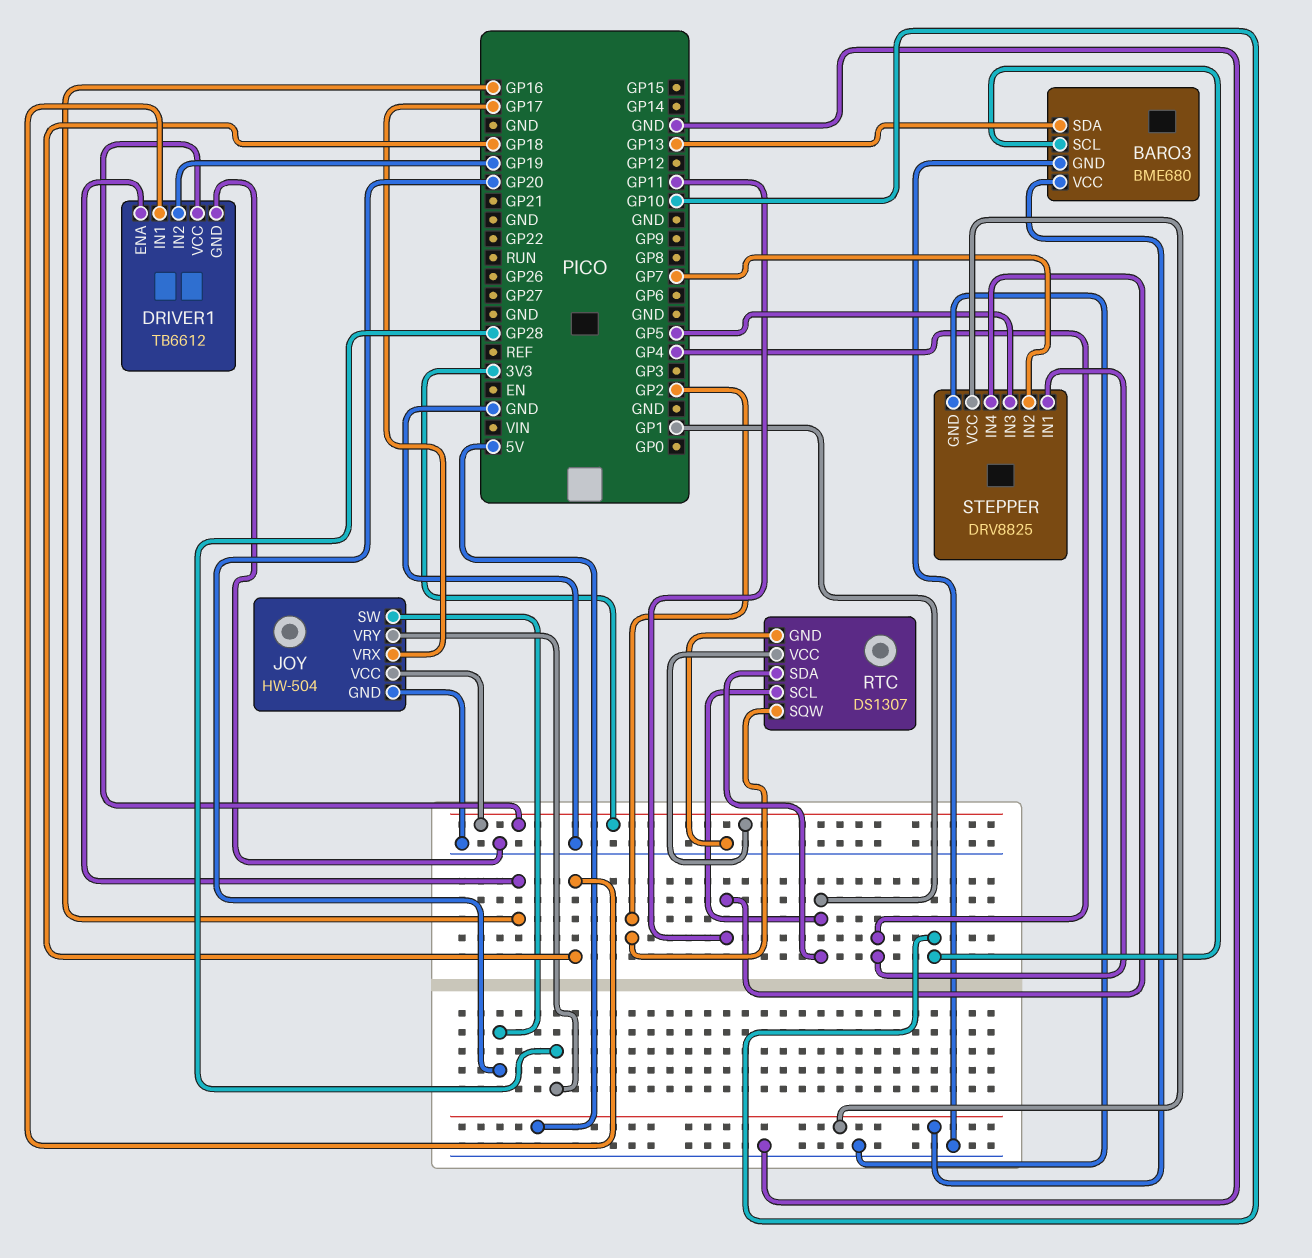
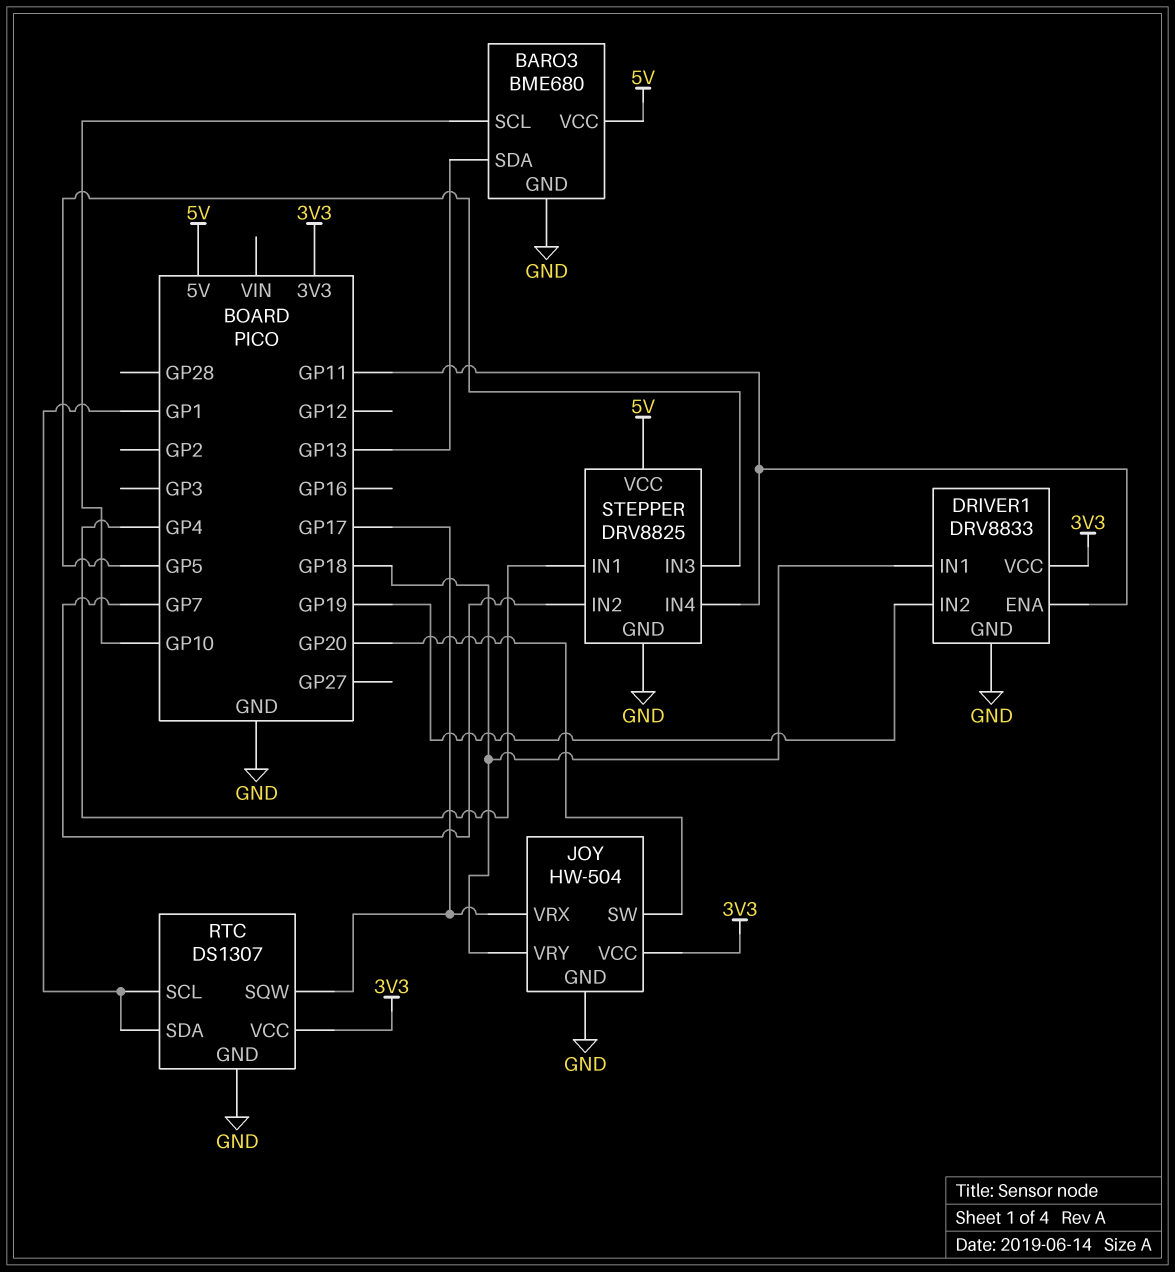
DRIVER1: TB6612 -> DRV8833
DRIVER1 pin ENA: GP16 -> GP11
JOY pin VRY: GP28 -> GP18
RTC pin SQW: GP2 -> GP17

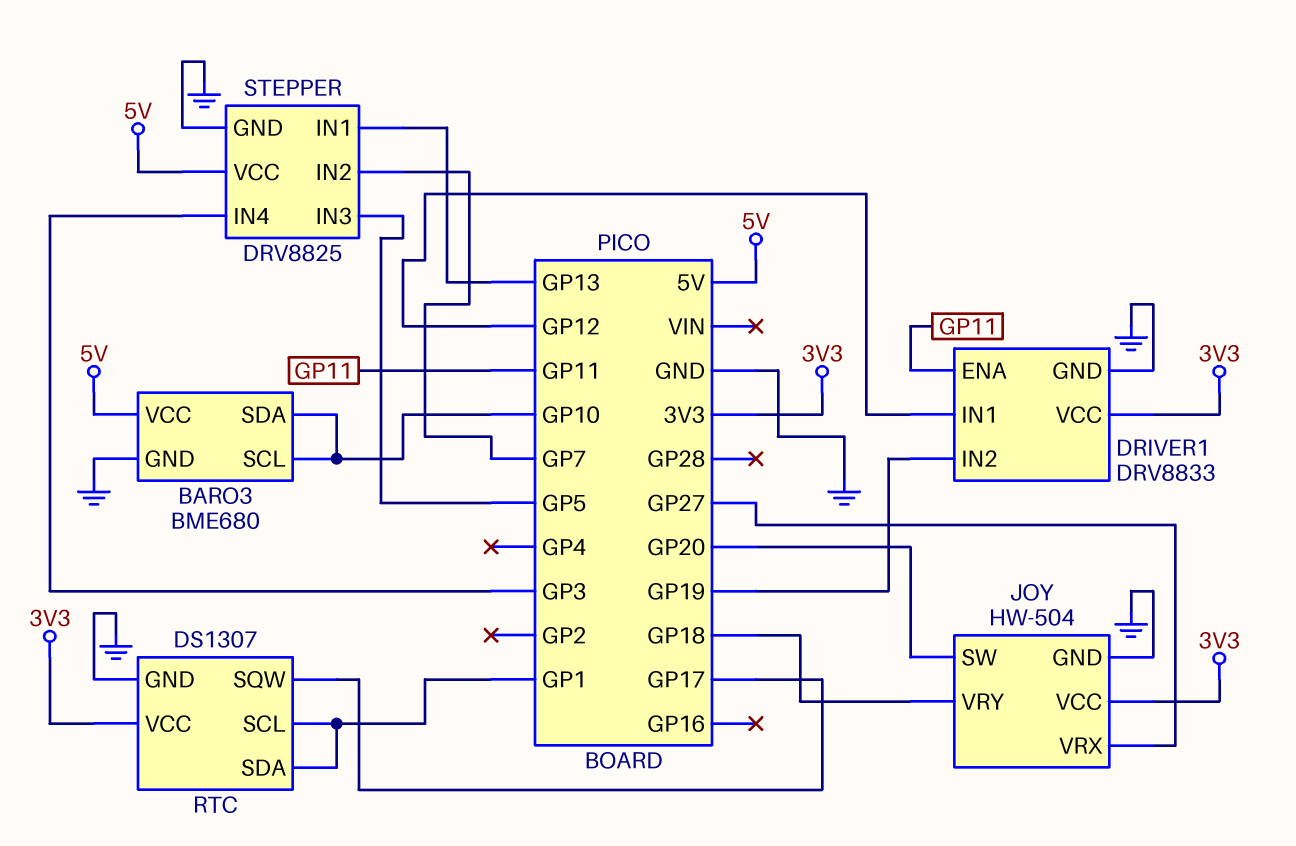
BARO3 pin SDA: GP13 -> GP10
DRIVER1 pin IN1: GP18 -> GP12
JOY pin VRX: GP17 -> GP27
STEPPER pin IN1: GP4 -> GP13
STEPPER pin IN4: GP11 -> GP3

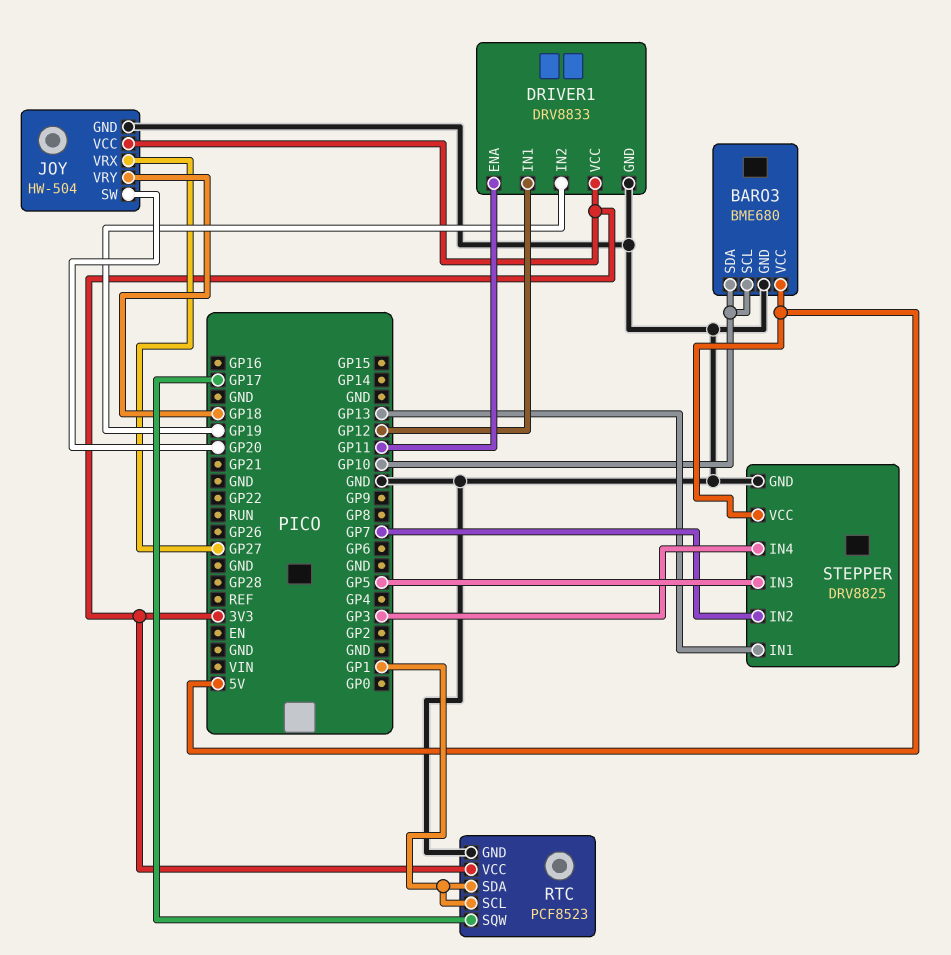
RTC: DS1307 -> PCF8523

